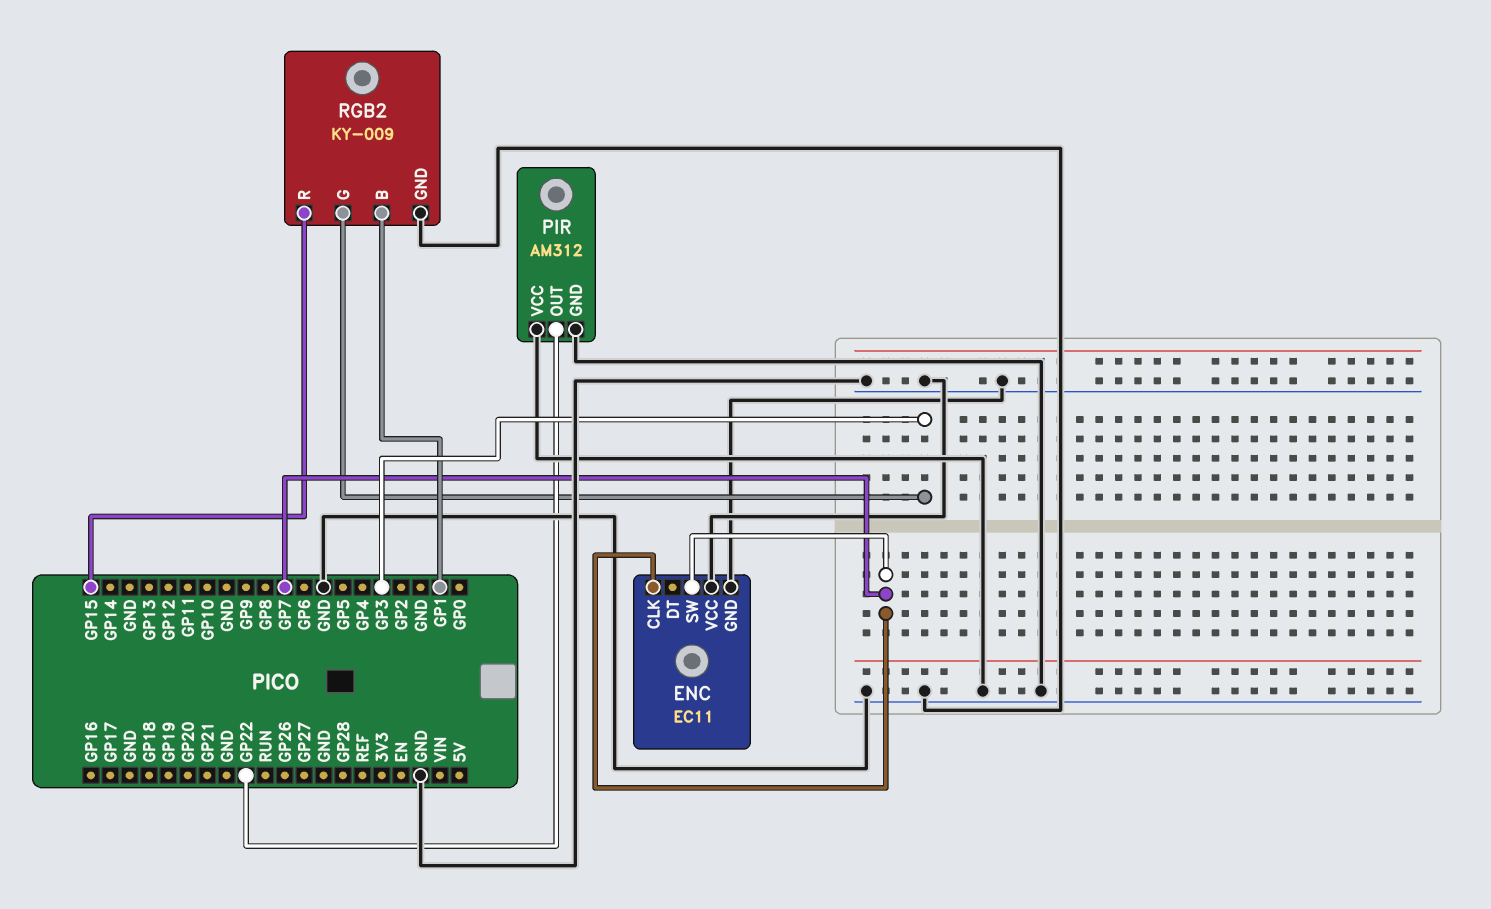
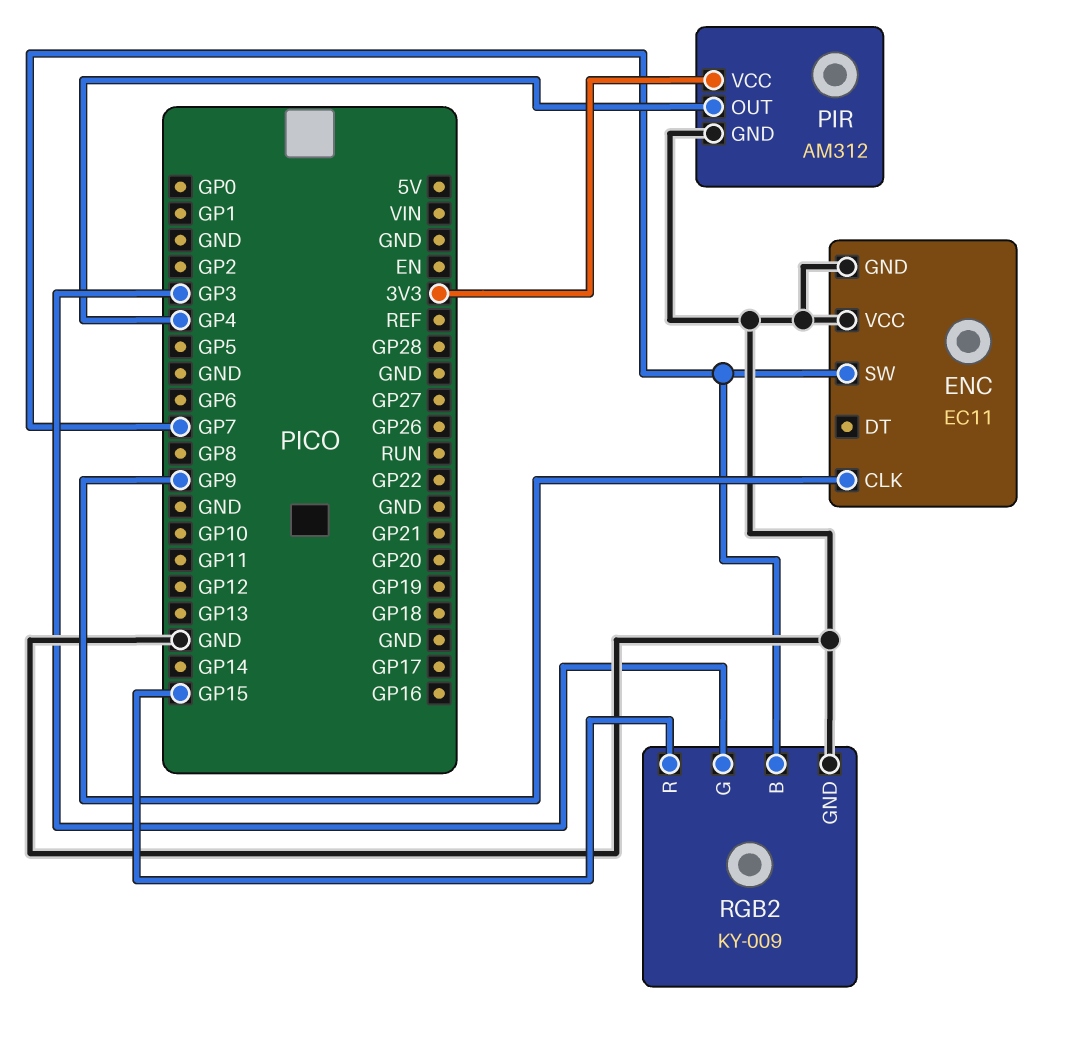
ENC pin CLK: GP7 -> GP9
PIR pin OUT: GP22 -> GP4
PIR pin VCC: GND -> 3V3
RGB2 pin B: GP1 -> GP7

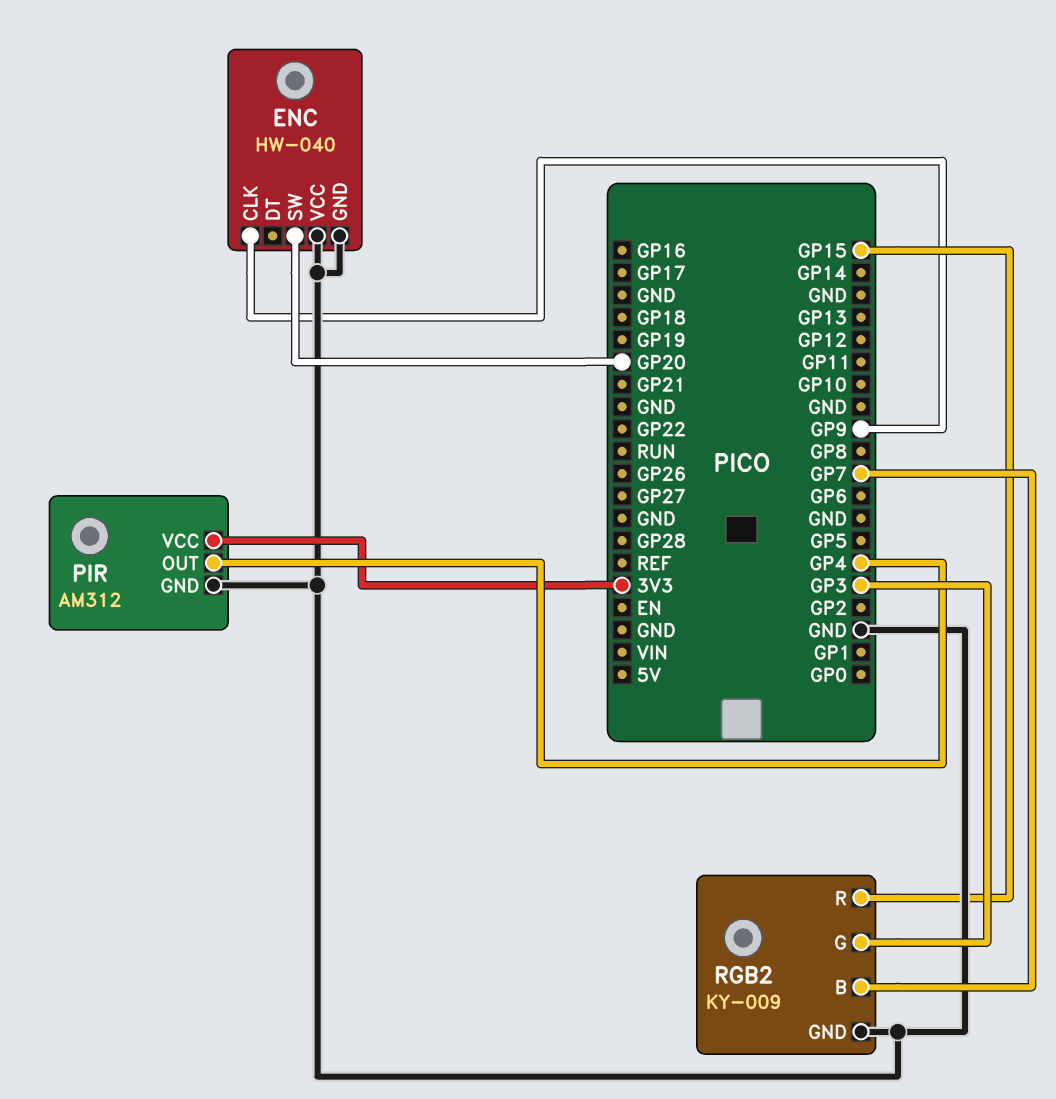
ENC: EC11 -> HW-040
ENC pin SW: GP7 -> GP20

